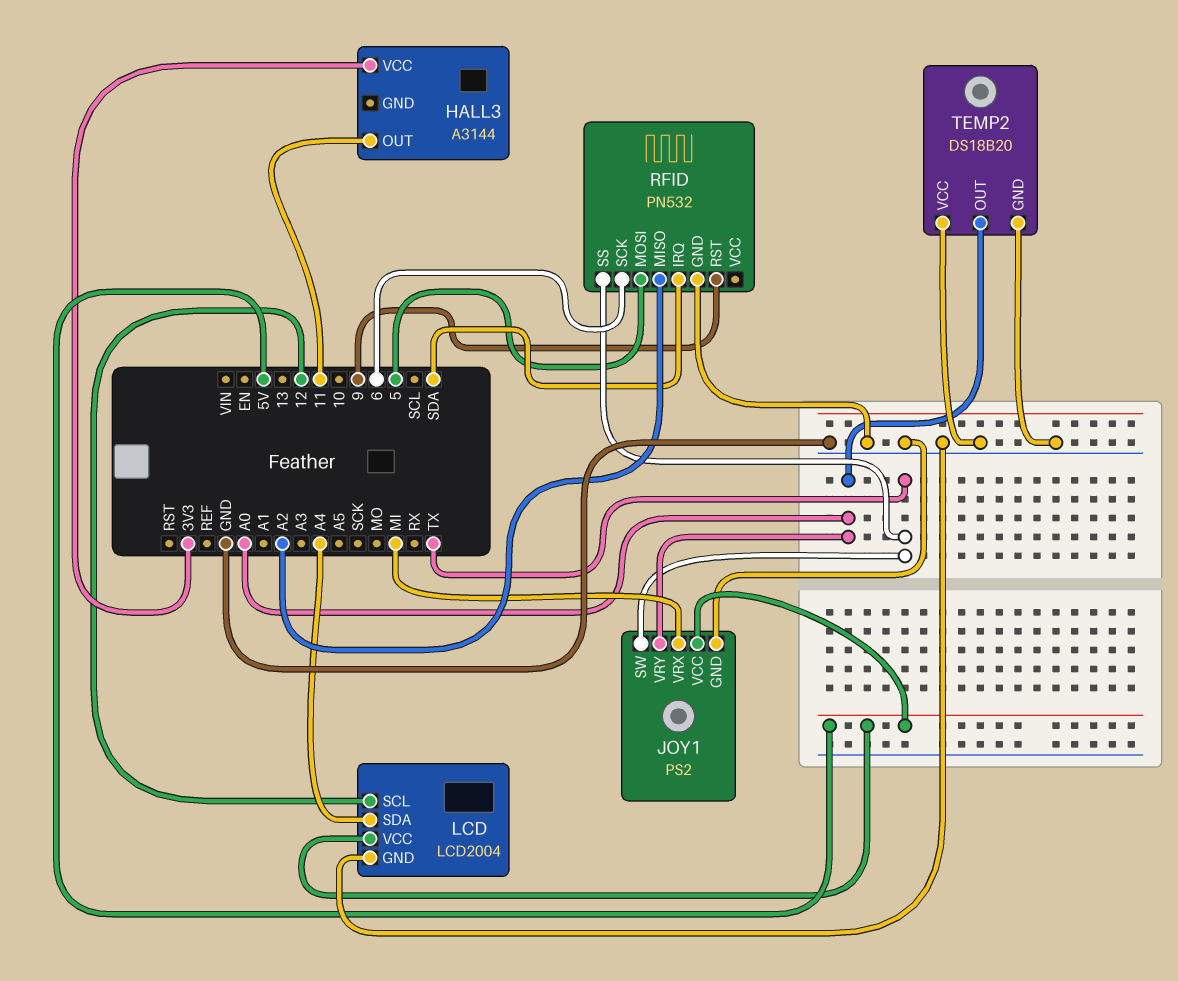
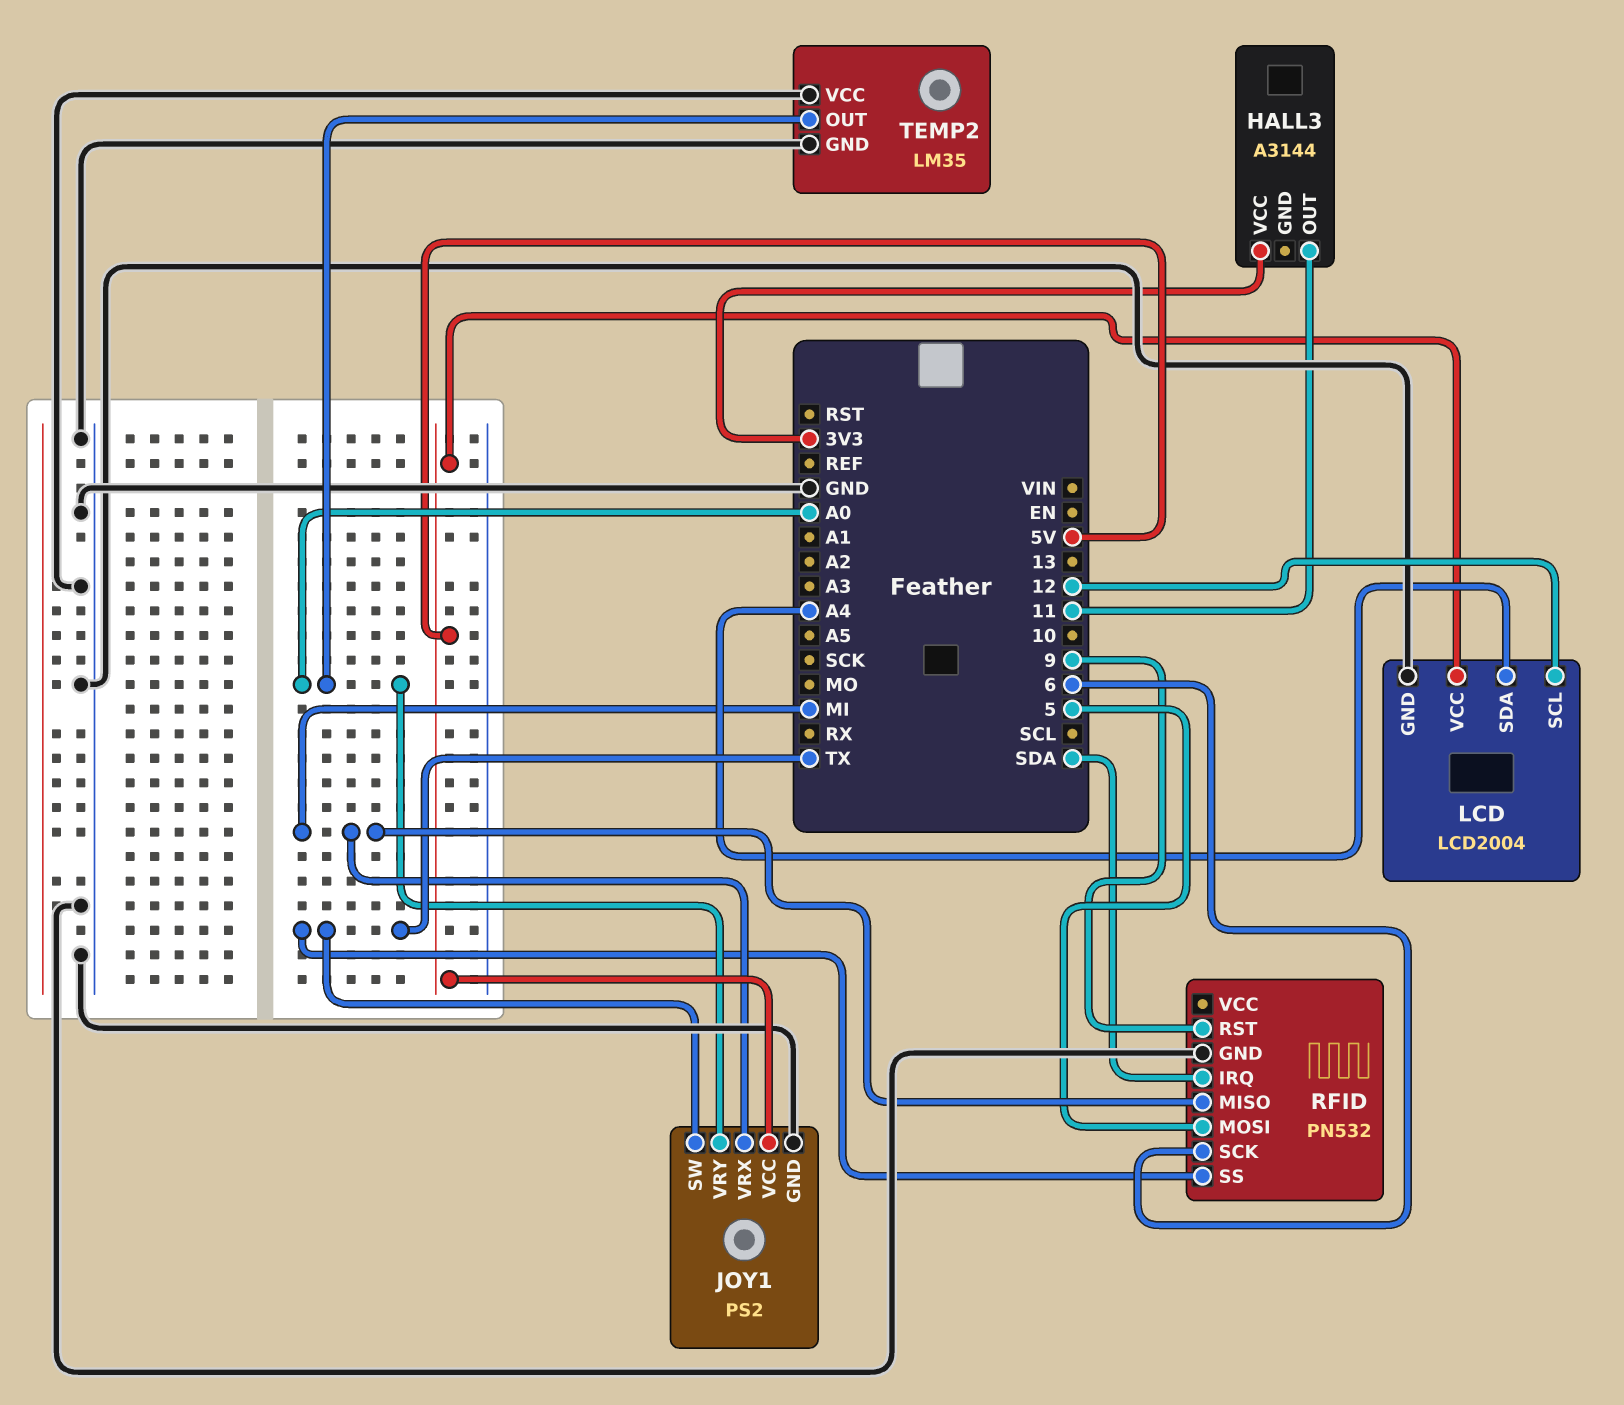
RFID pin MISO: A2 -> MI
TEMP2: DS18B20 -> LM35

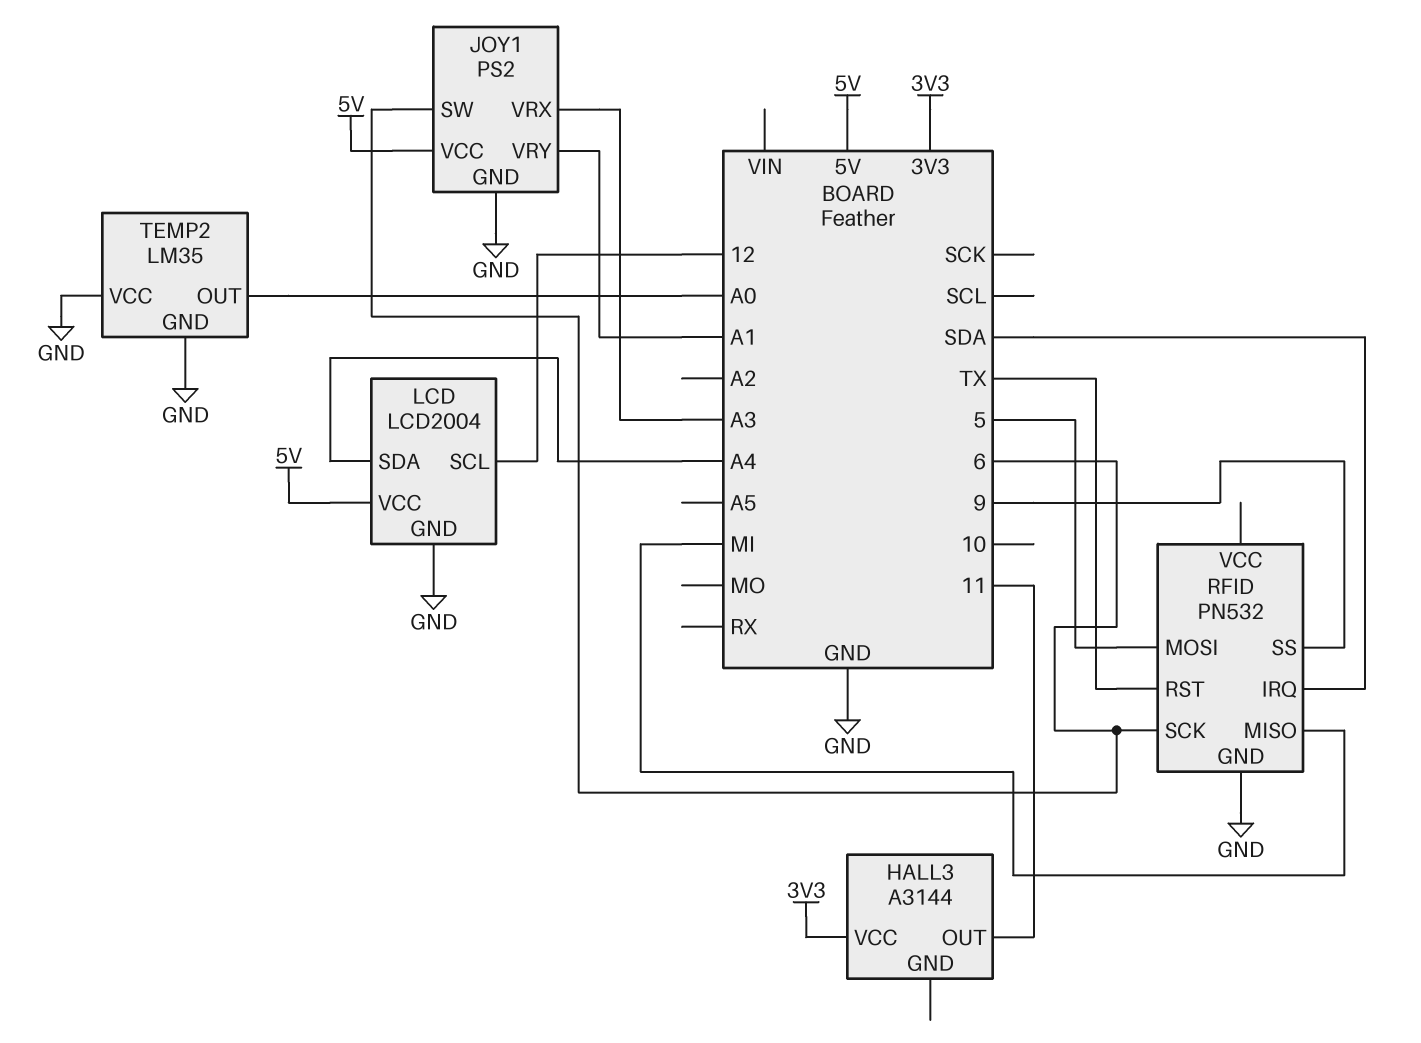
JOY1 pin SW: TX -> 6
JOY1 pin VRX: MI -> A3
JOY1 pin VRY: A0 -> A1
RFID pin RST: 9 -> TX
RFID pin SS: TX -> 9

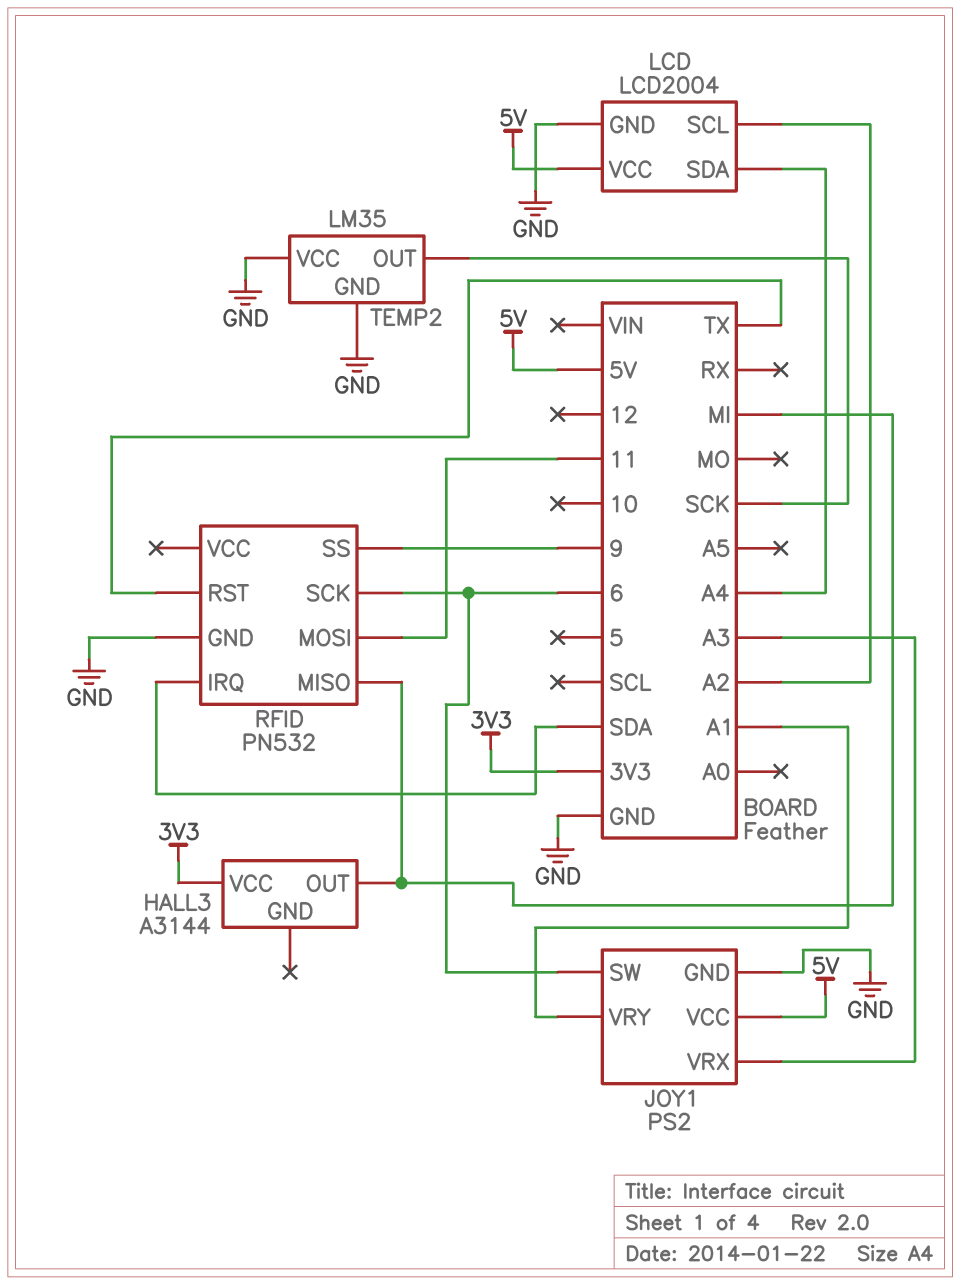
HALL3 pin OUT: 11 -> MI
LCD pin SCL: 12 -> A2
RFID pin MOSI: 5 -> 11
TEMP2 pin OUT: A0 -> SCK

